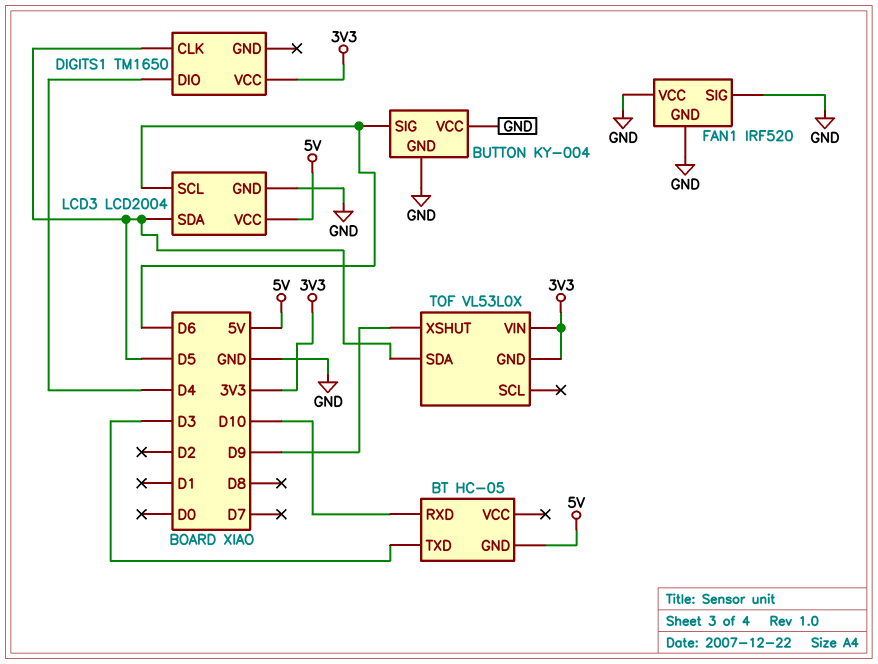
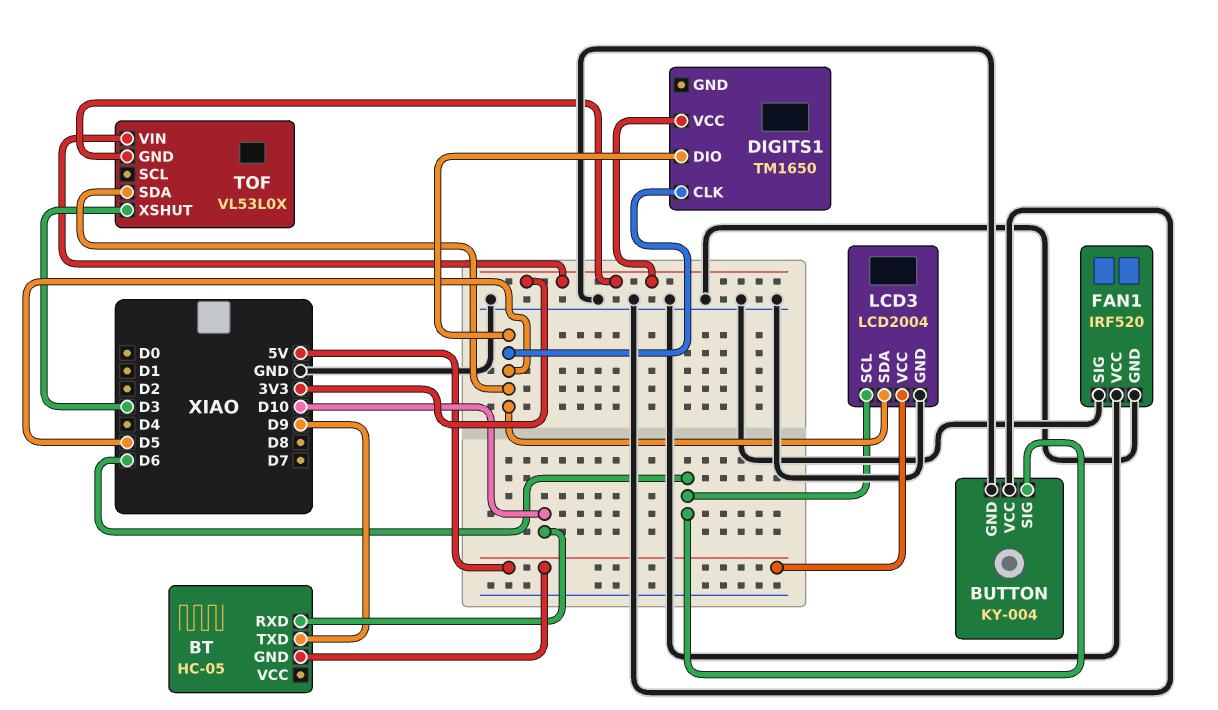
BT pin TXD: D3 -> D9
DIGITS1 pin DIO: D4 -> D5
TOF pin XSHUT: D9 -> D3

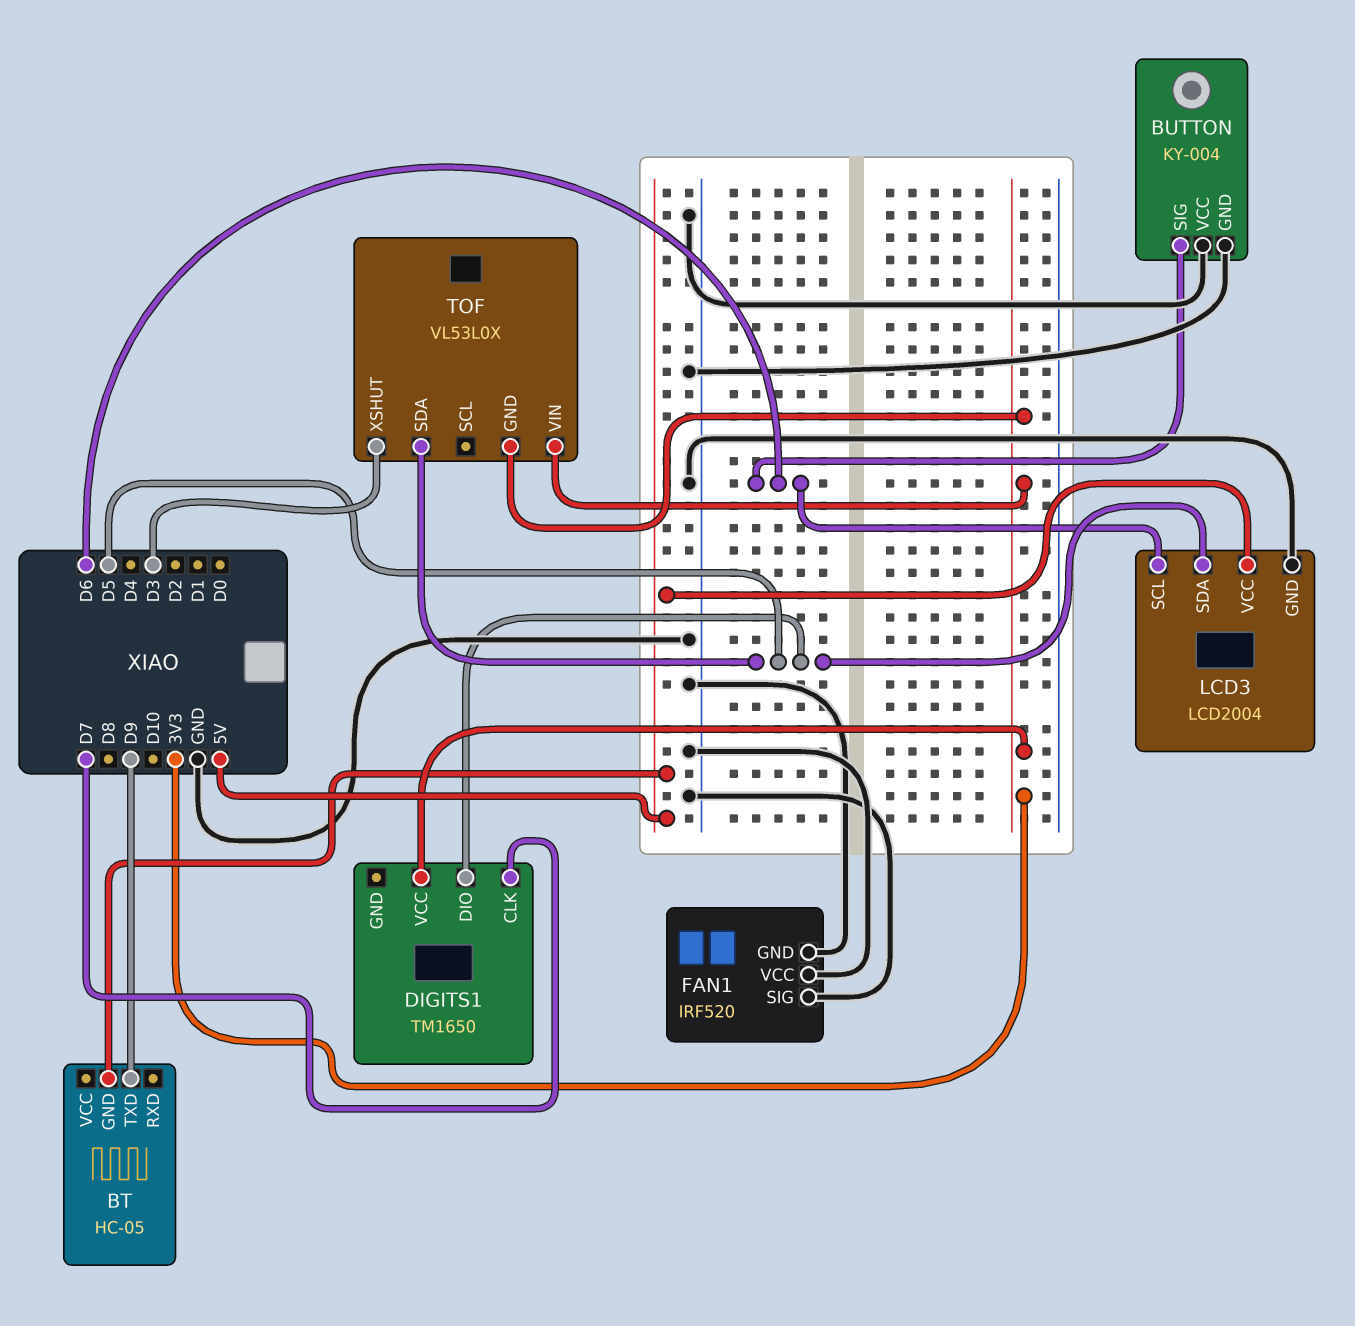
BT pin RXD: D10 -> none
DIGITS1 pin CLK: D5 -> D7

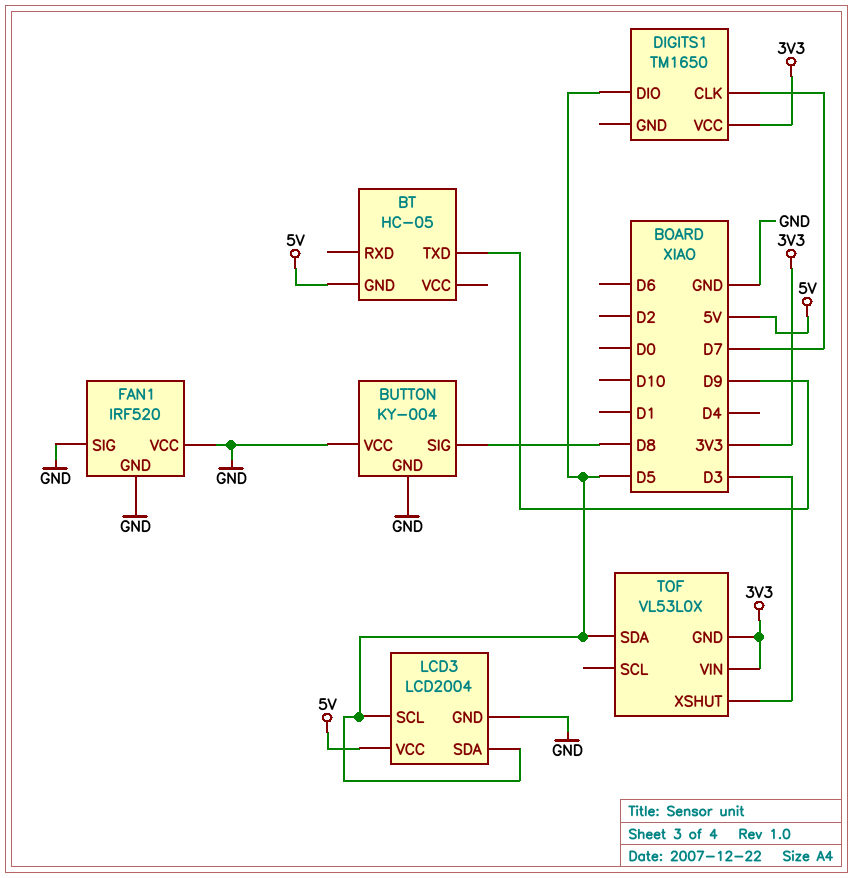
BUTTON pin SIG: D6 -> D8
LCD3 pin SCL: D6 -> D5

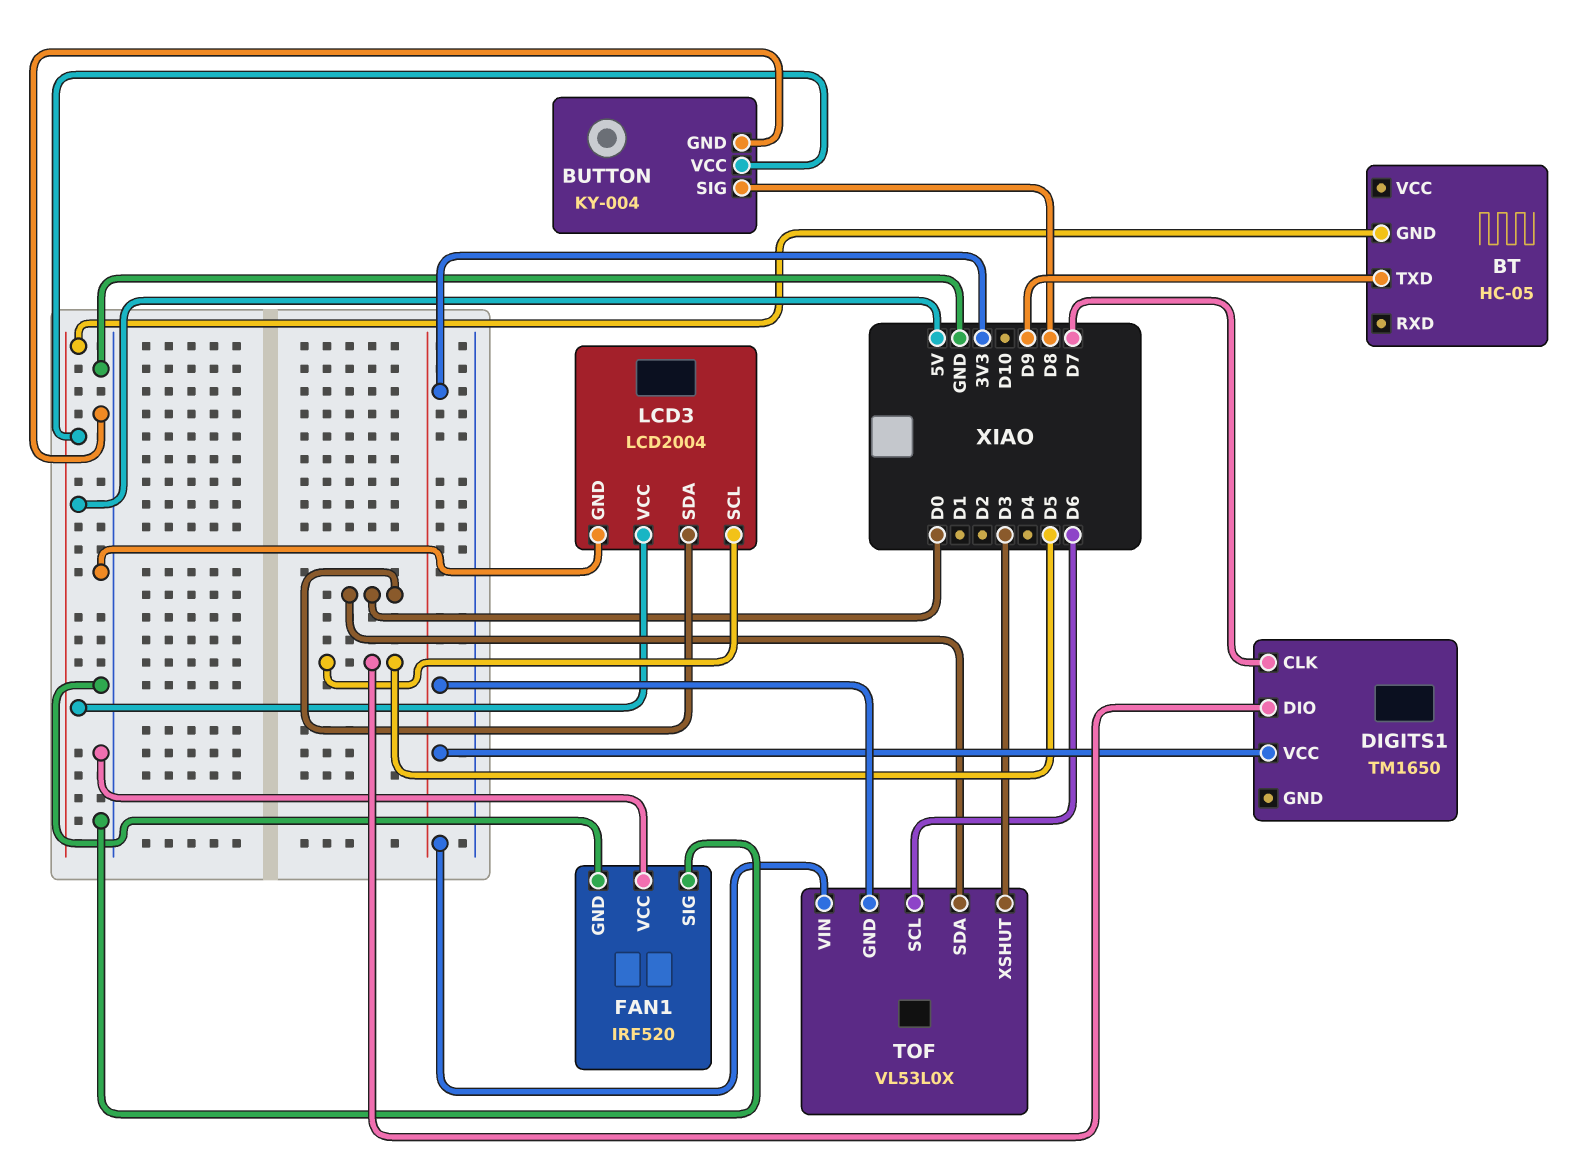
BUTTON pin VCC: GND -> 5V
LCD3 pin SDA: D5 -> D0
TOF pin SCL: none -> D6
TOF pin SDA: D5 -> D0

